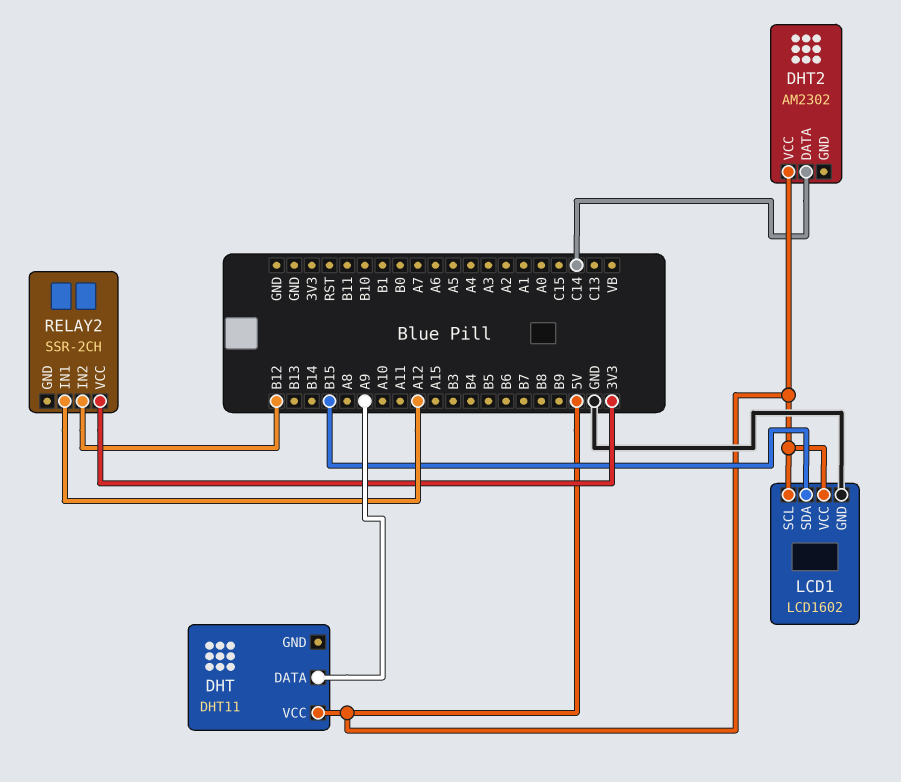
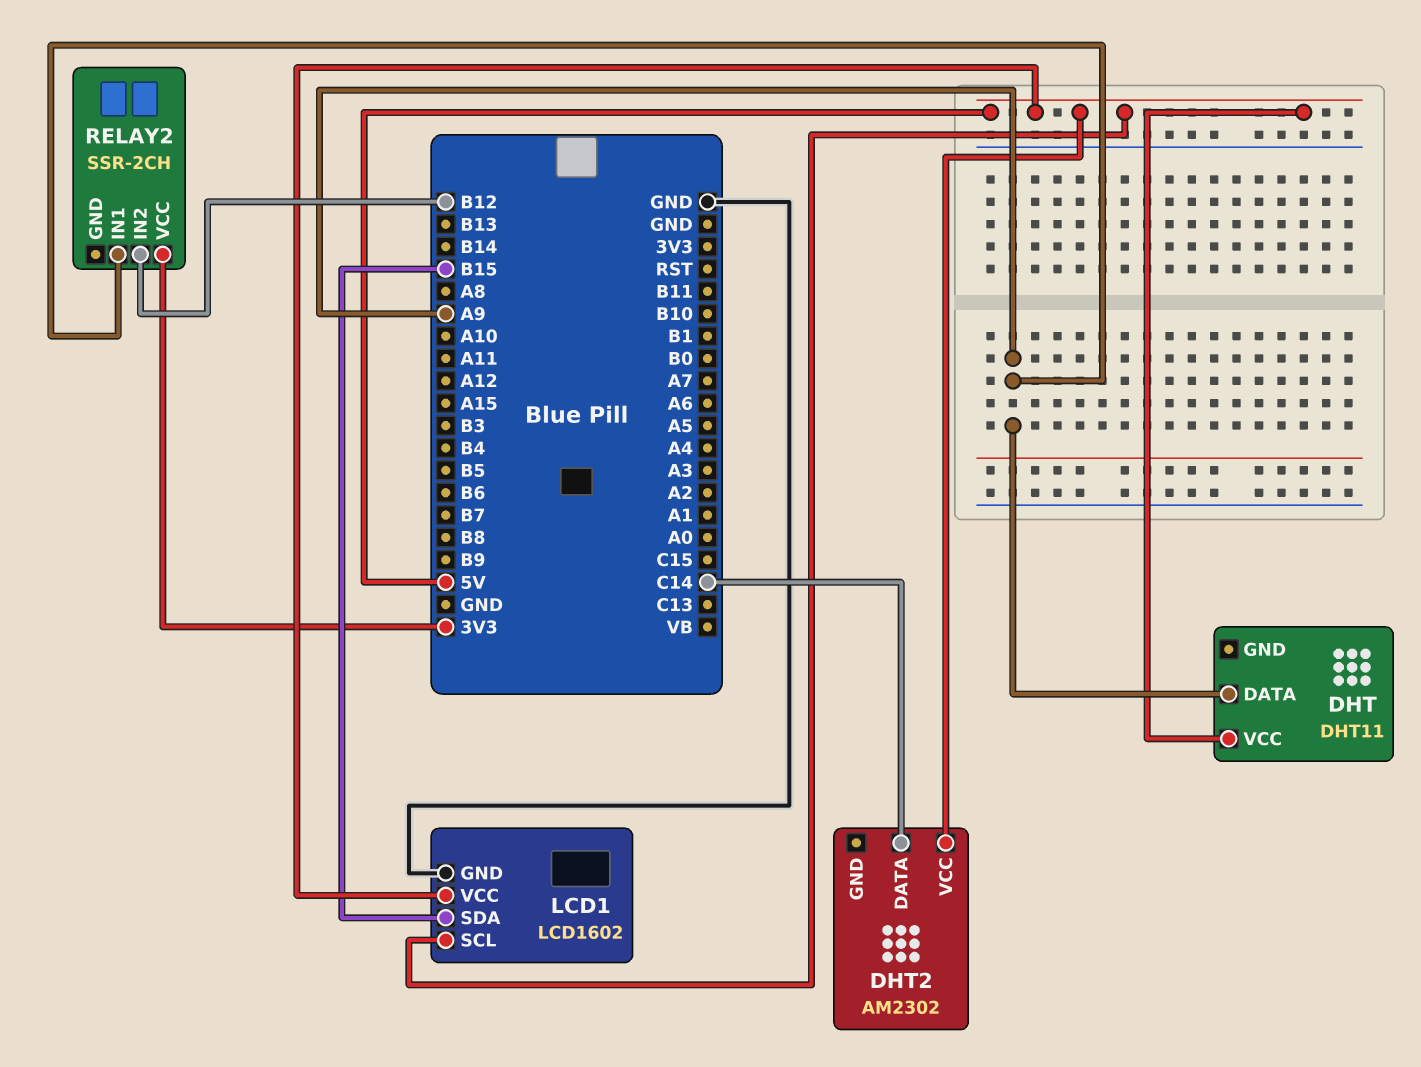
RELAY2 pin IN1: A12 -> A9

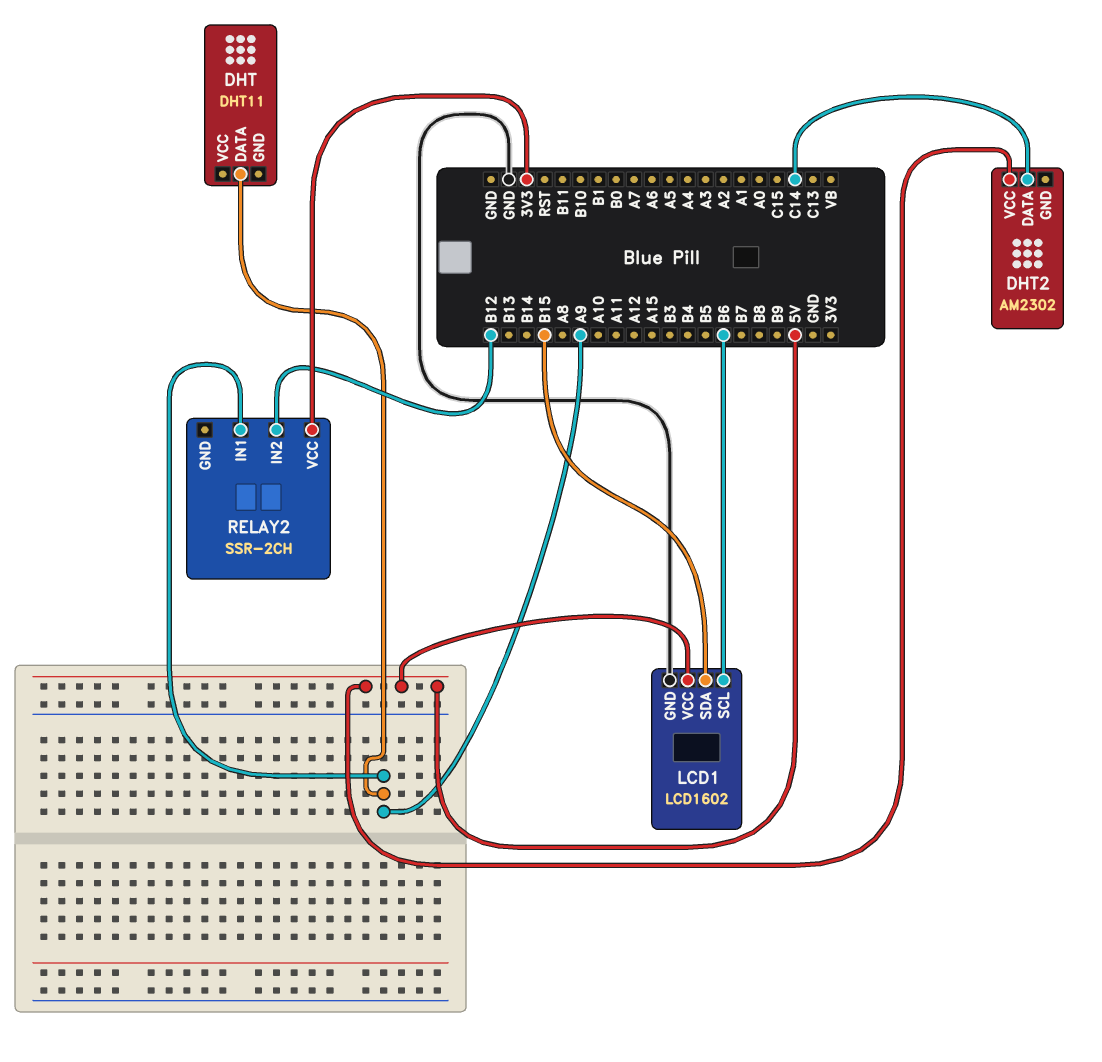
DHT pin VCC: 5V -> none
LCD1 pin SCL: 5V -> B6

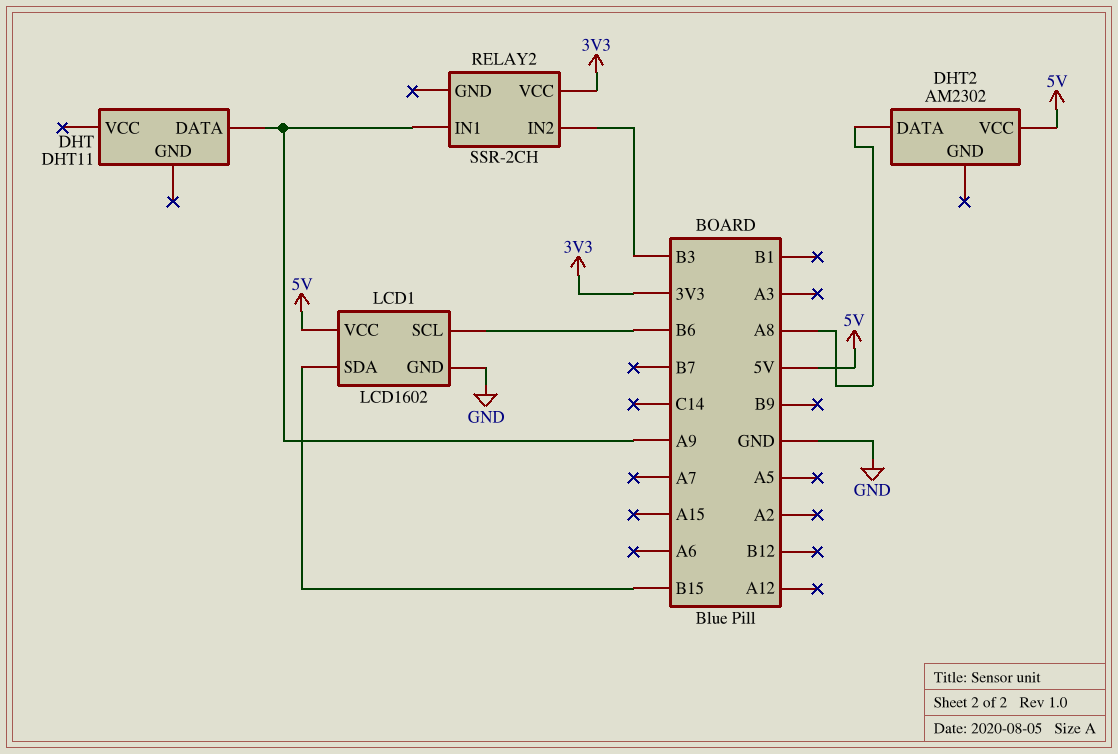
DHT2 pin DATA: C14 -> A8
RELAY2 pin IN2: B12 -> B3

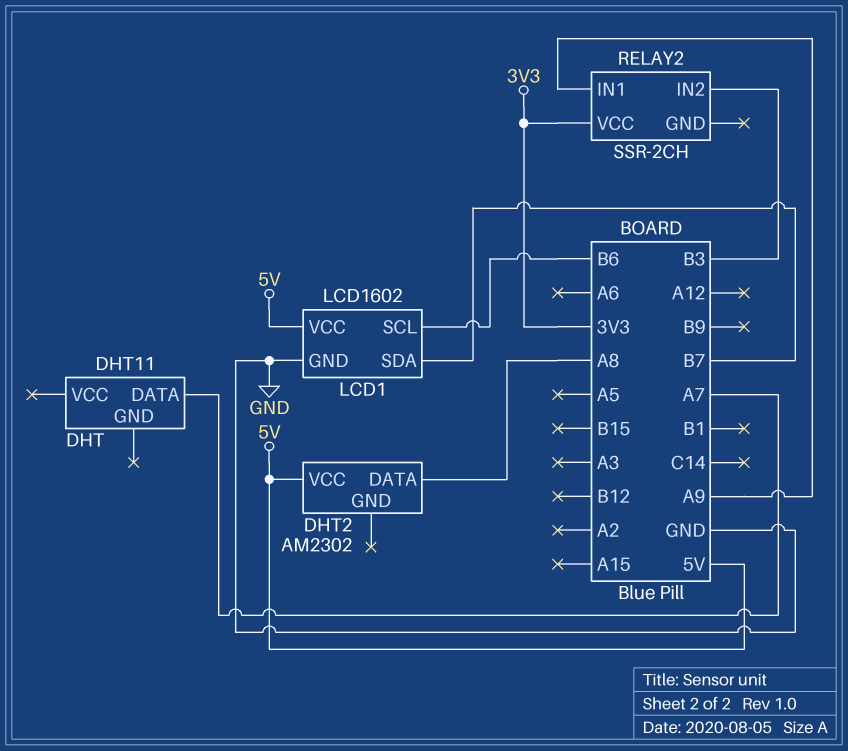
DHT pin DATA: A9 -> A7
LCD1 pin SDA: B15 -> B7

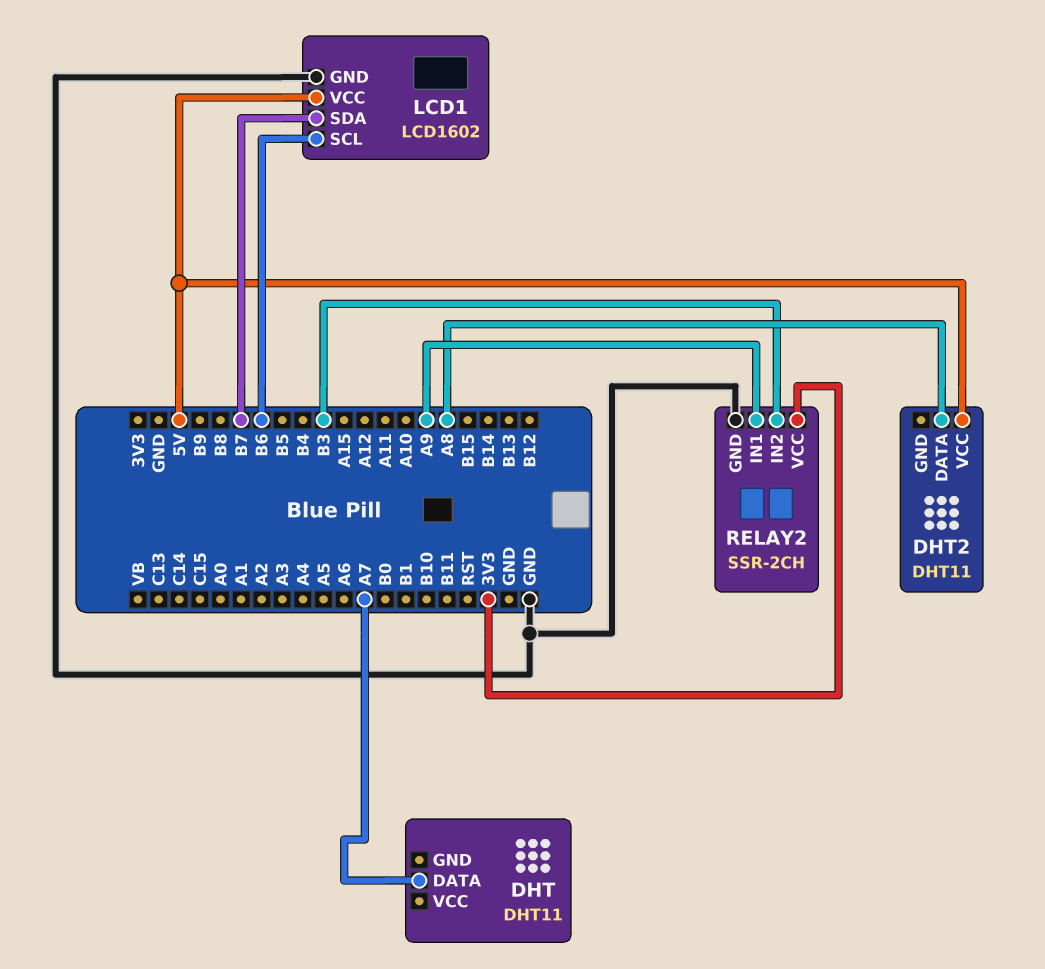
DHT2: AM2302 -> DHT11
RELAY2 pin GND: none -> GND

